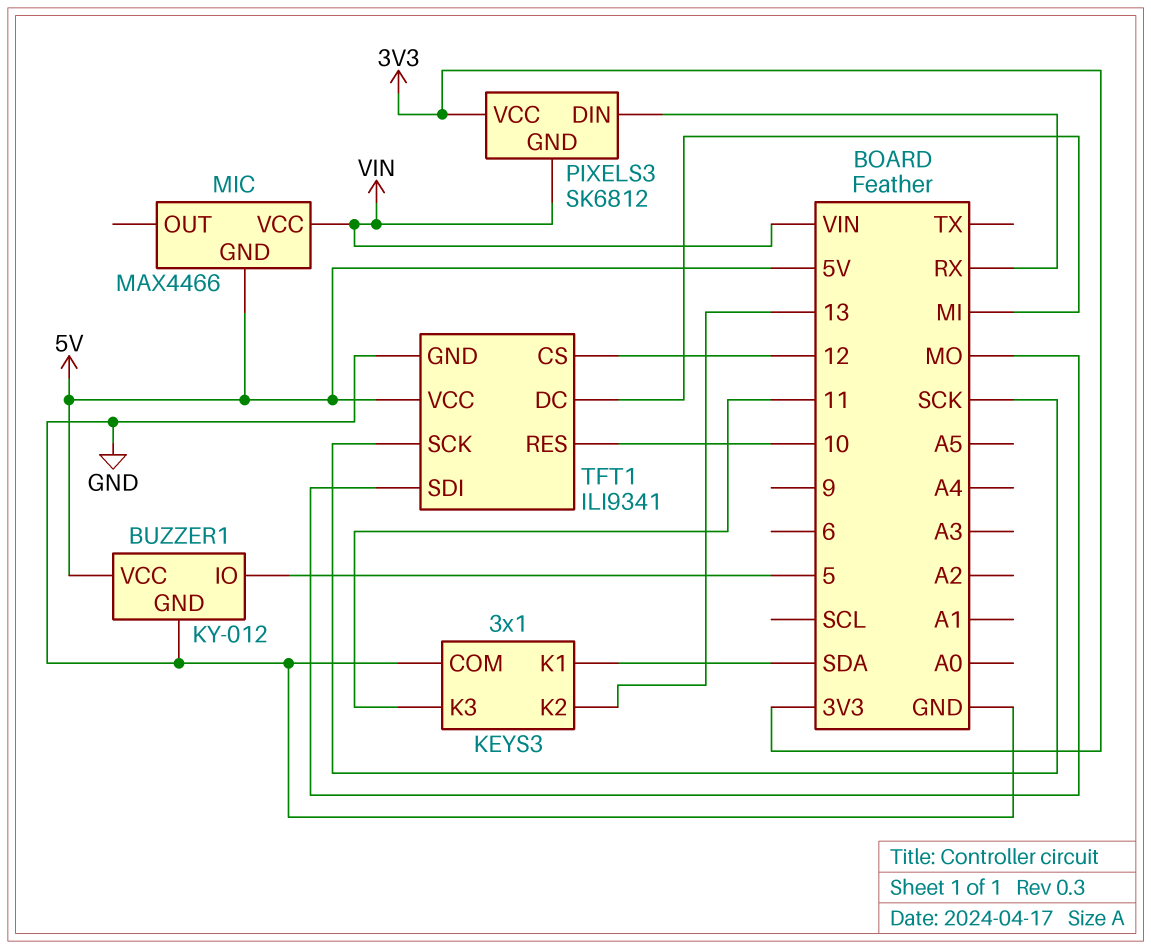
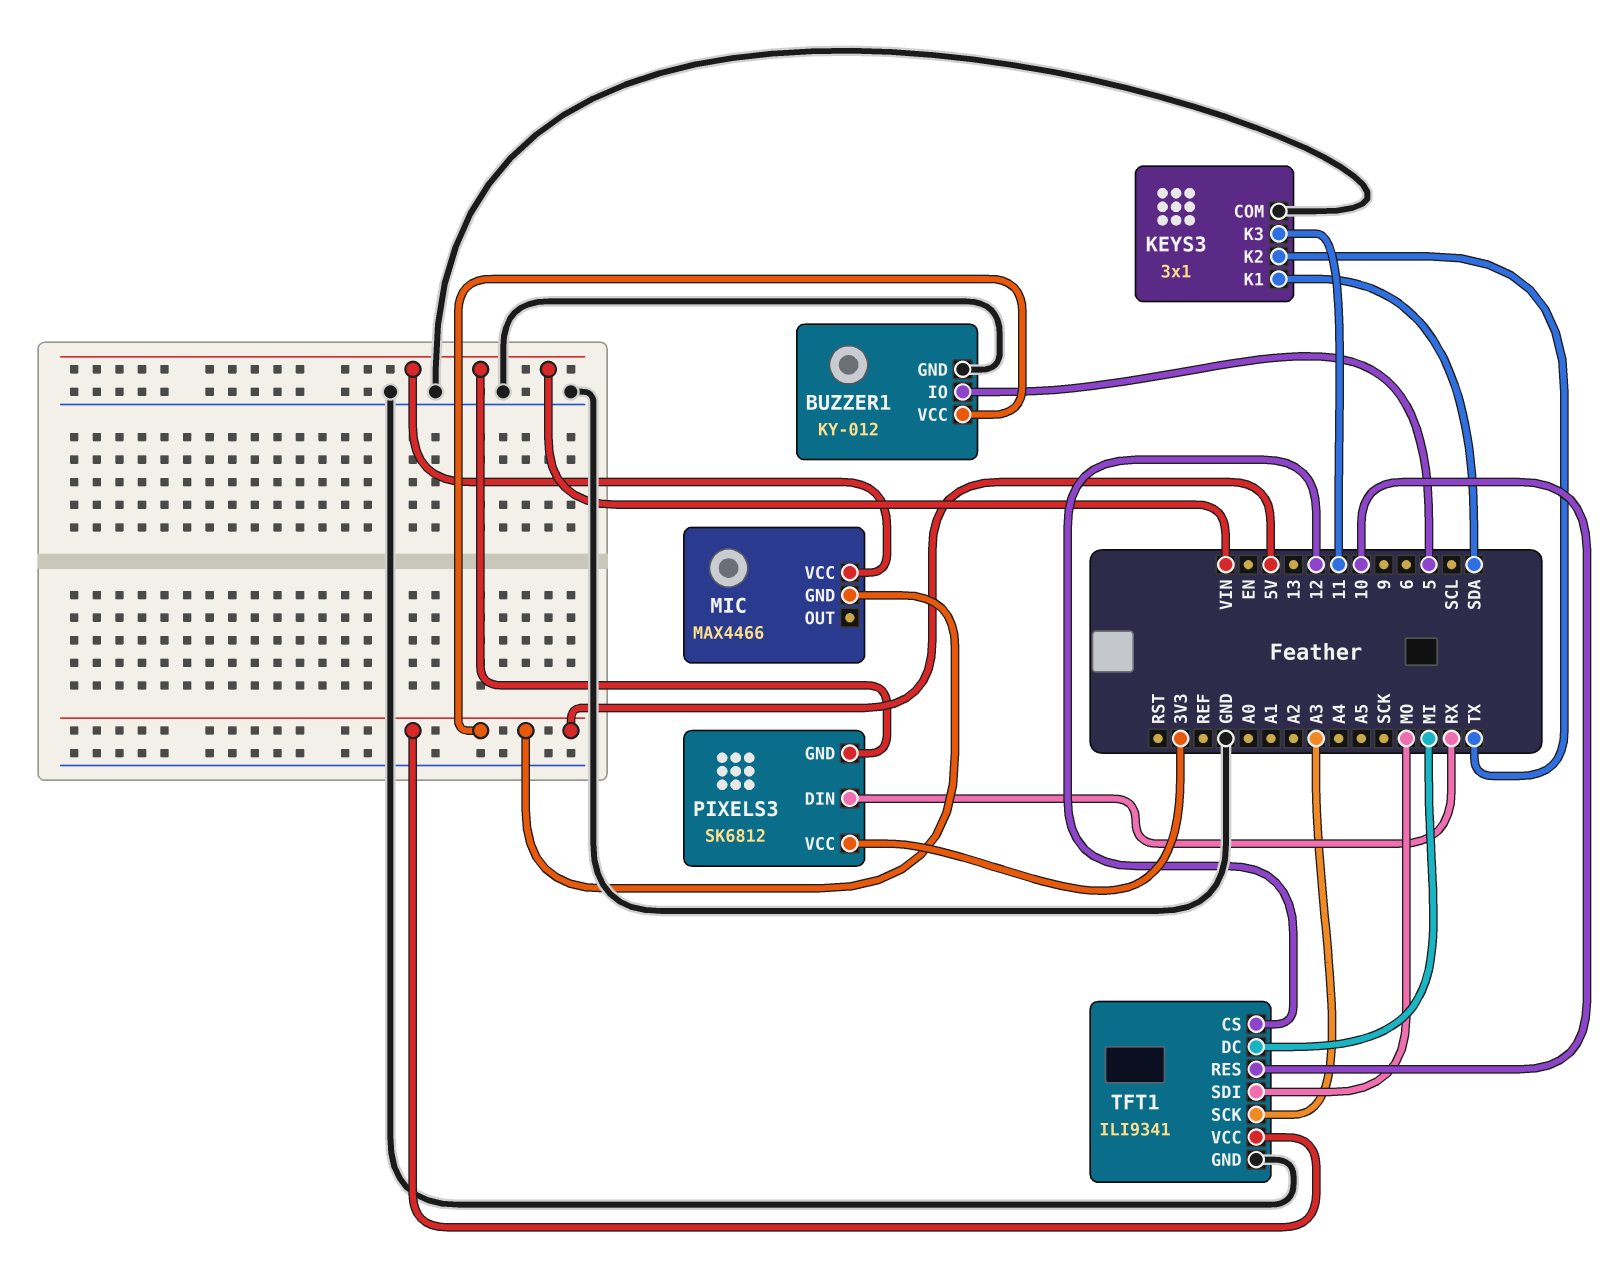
KEYS3 pin K2: 13 -> TX
TFT1 pin SCK: SCK -> A3

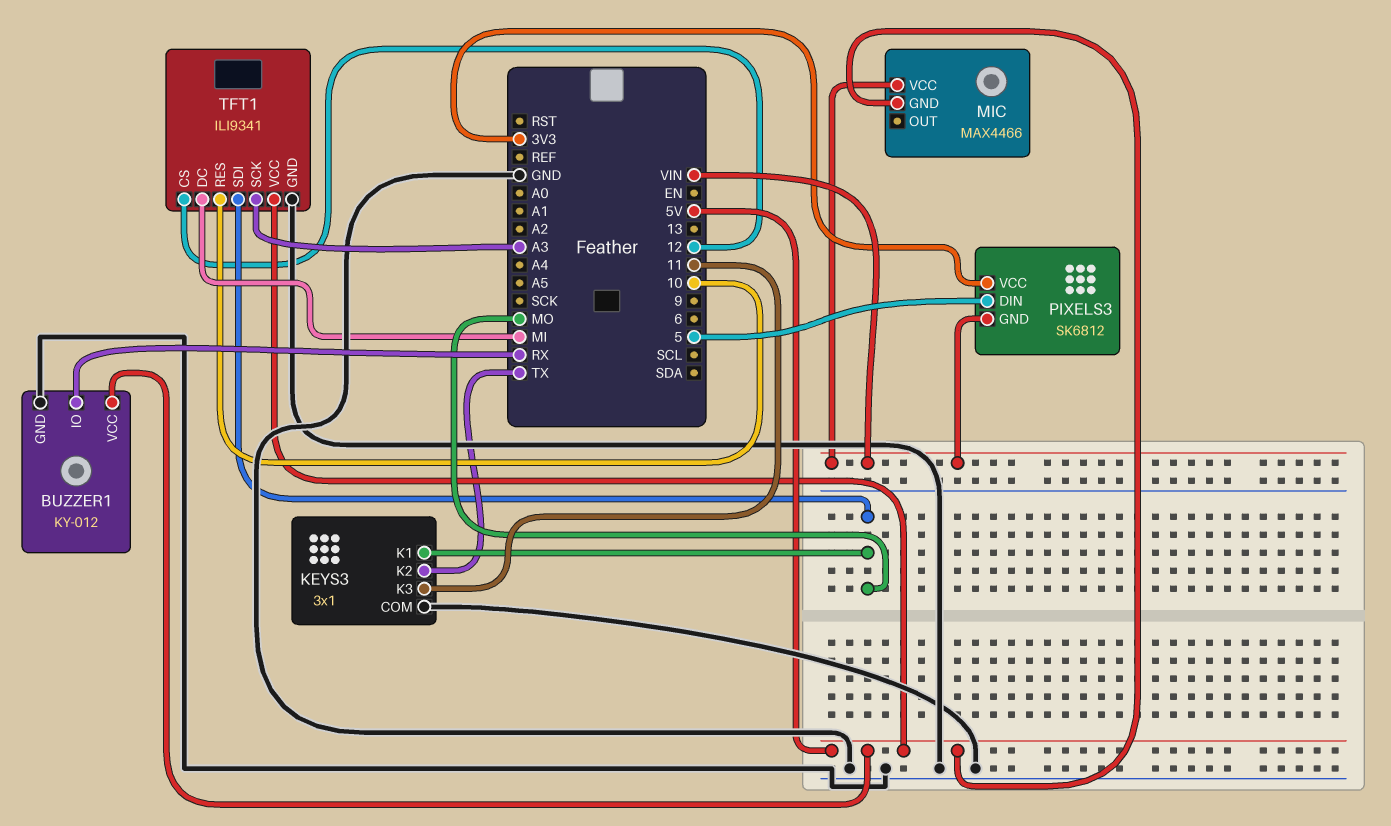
BUZZER1 pin IO: 5 -> RX
KEYS3 pin K1: SDA -> MO
PIXELS3 pin DIN: RX -> 5

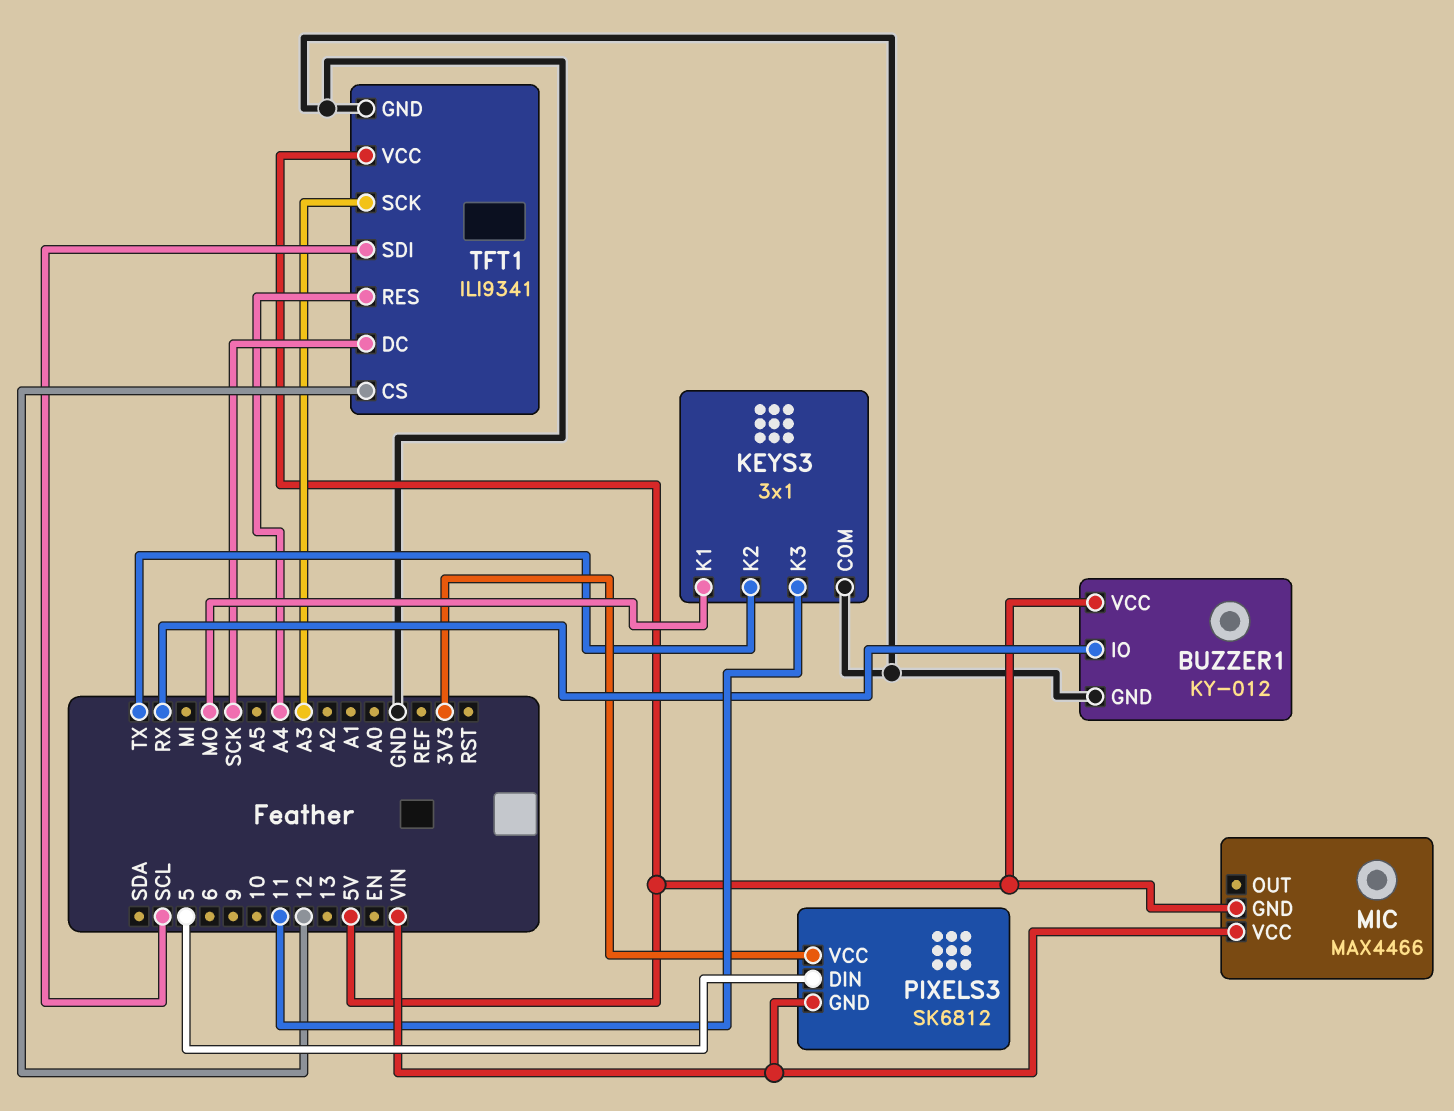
TFT1 pin DC: MI -> SCK
TFT1 pin RES: 10 -> A4
TFT1 pin SDI: MO -> SCL

